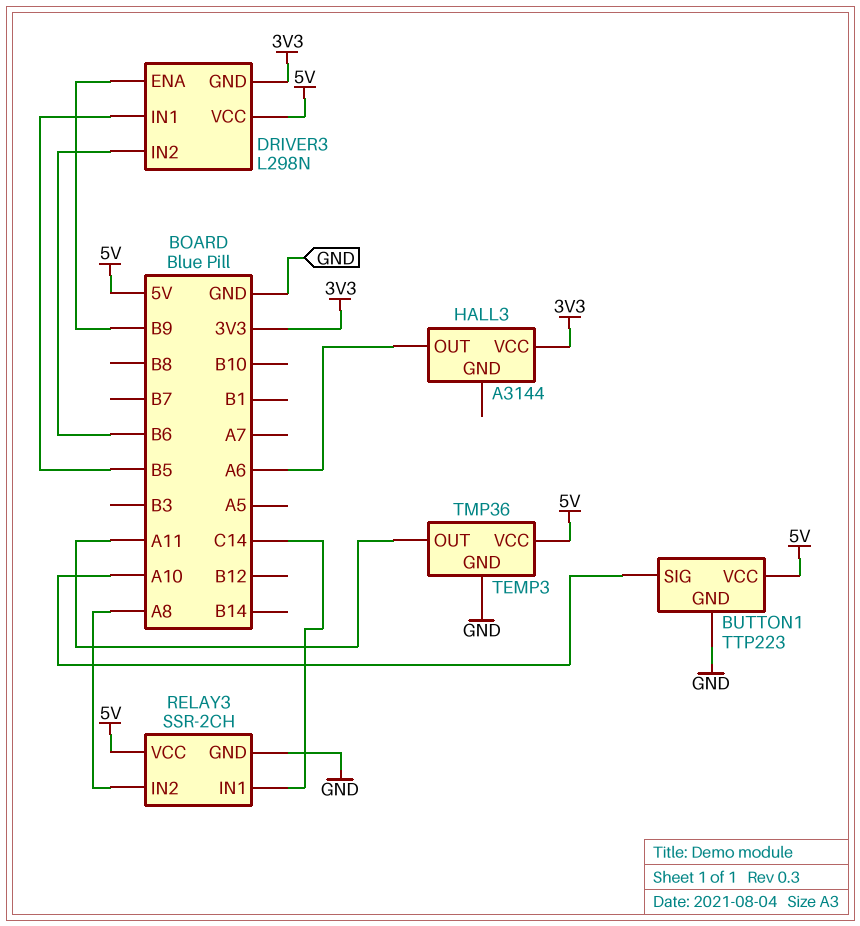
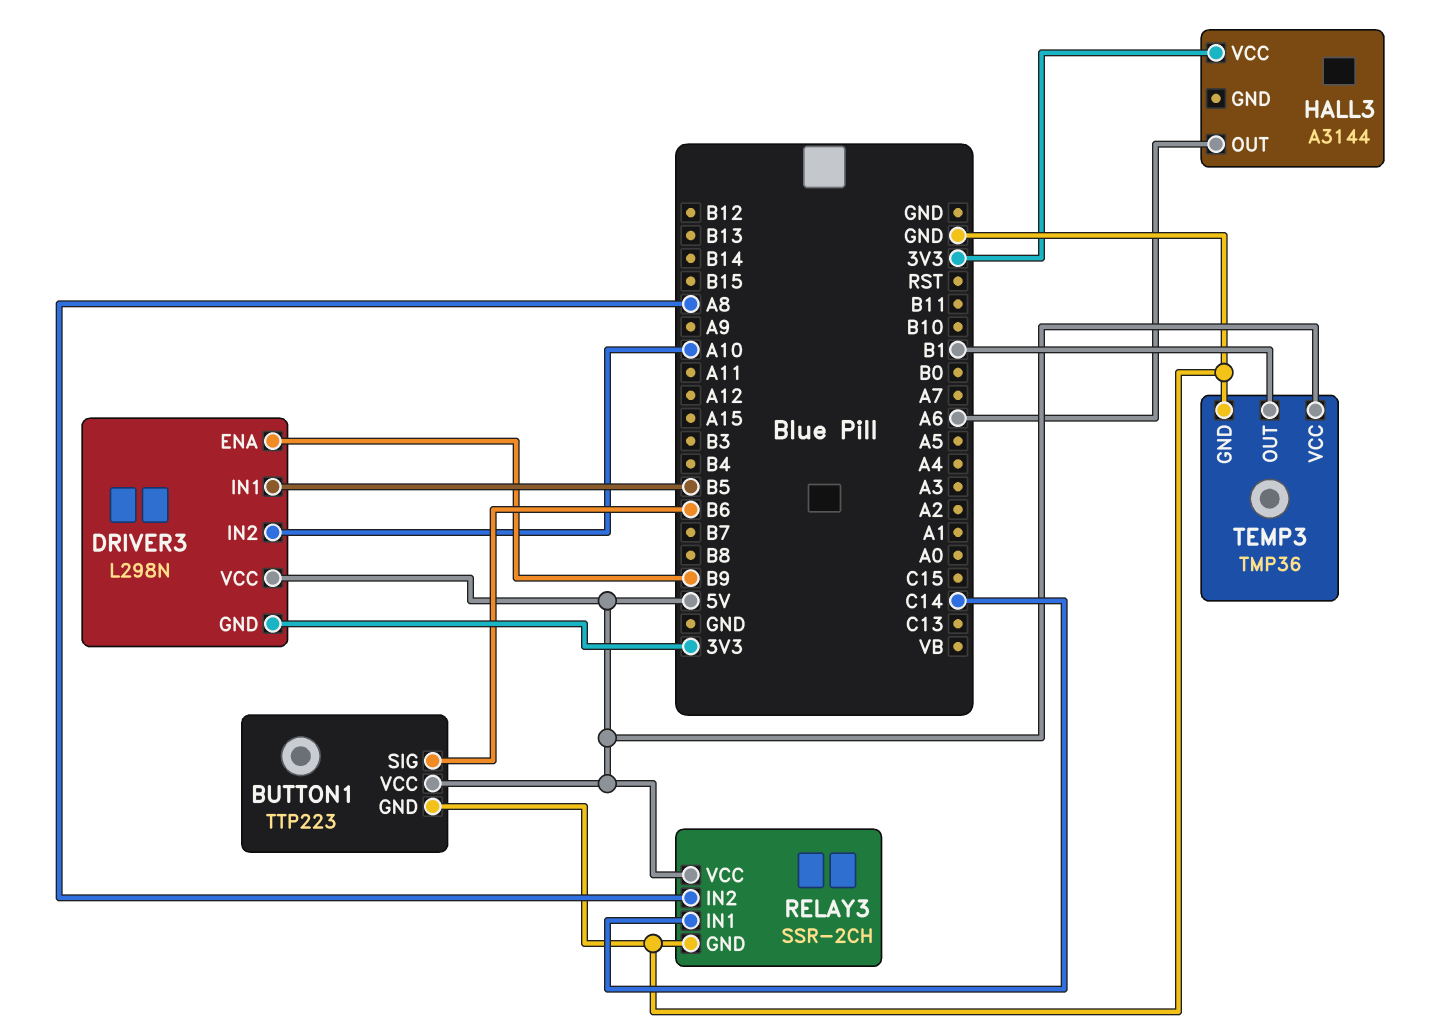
BUTTON1 pin SIG: A10 -> B6
DRIVER3 pin IN2: B6 -> A10
TEMP3 pin OUT: A11 -> B1

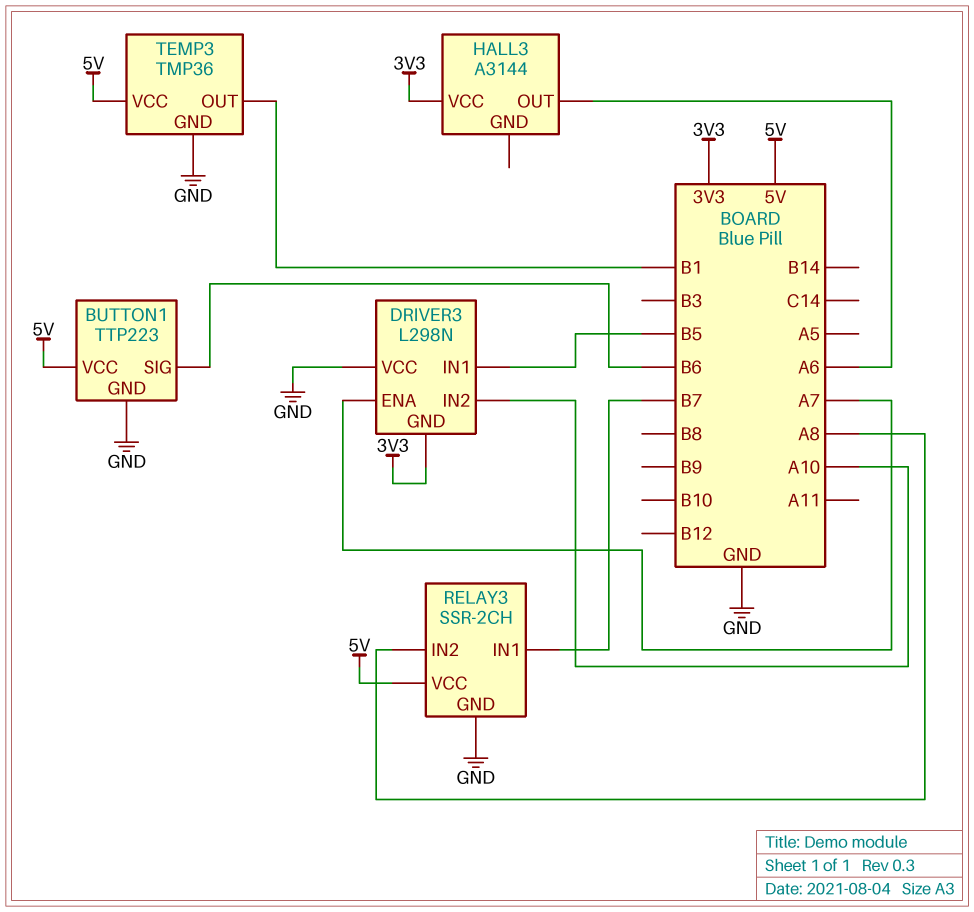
DRIVER3 pin ENA: B9 -> A7
DRIVER3 pin VCC: 5V -> GND
RELAY3 pin IN1: C14 -> B7

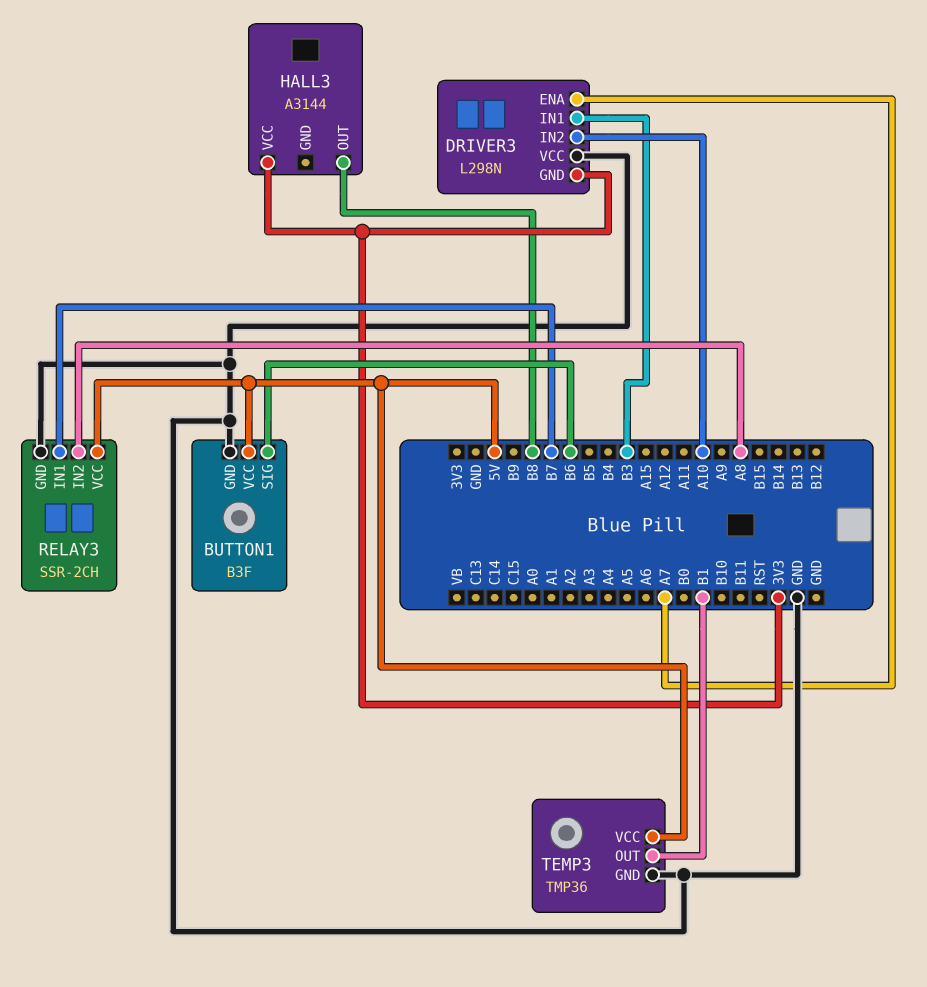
BUTTON1: TTP223 -> B3F
DRIVER3 pin IN1: B5 -> B3
HALL3 pin OUT: A6 -> B8

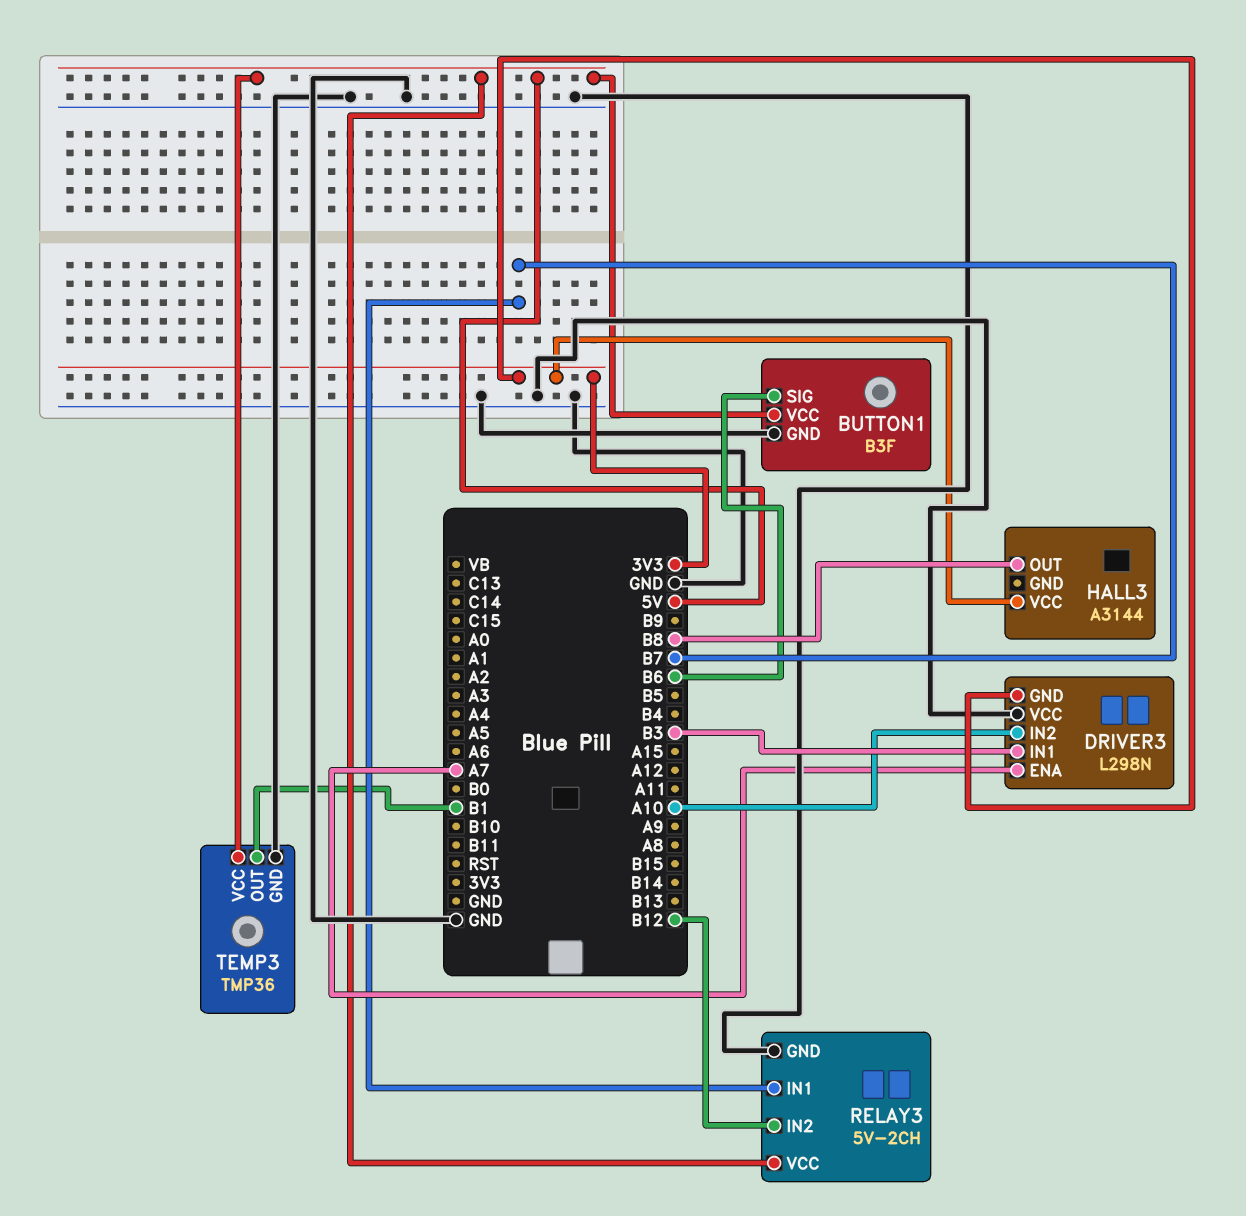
RELAY3: SSR-2CH -> 5V-2CH
RELAY3 pin IN2: A8 -> B12

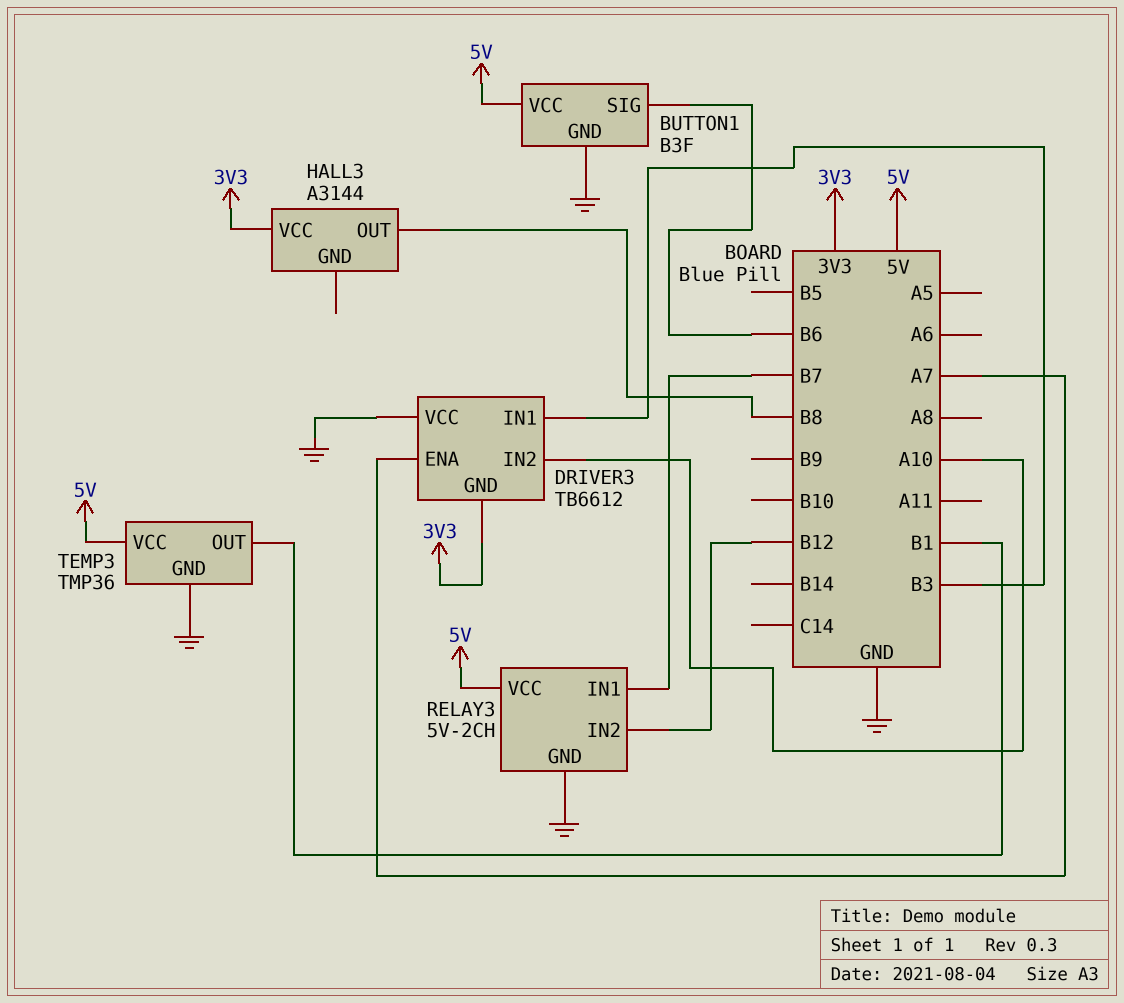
DRIVER3: L298N -> TB6612

